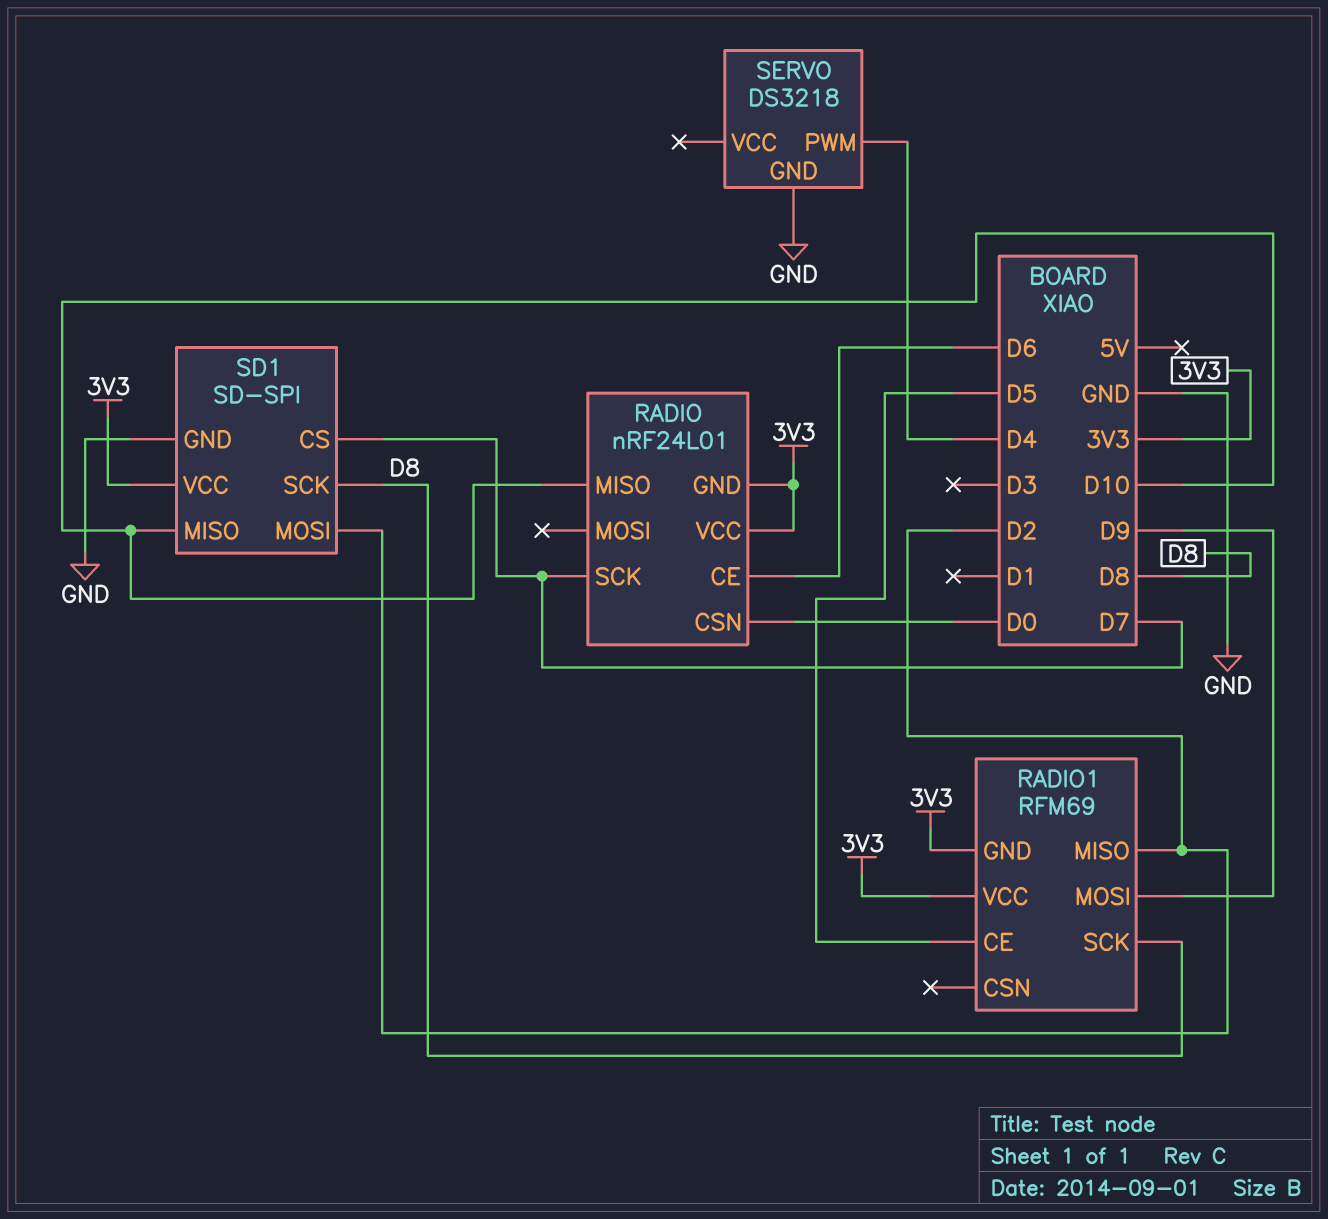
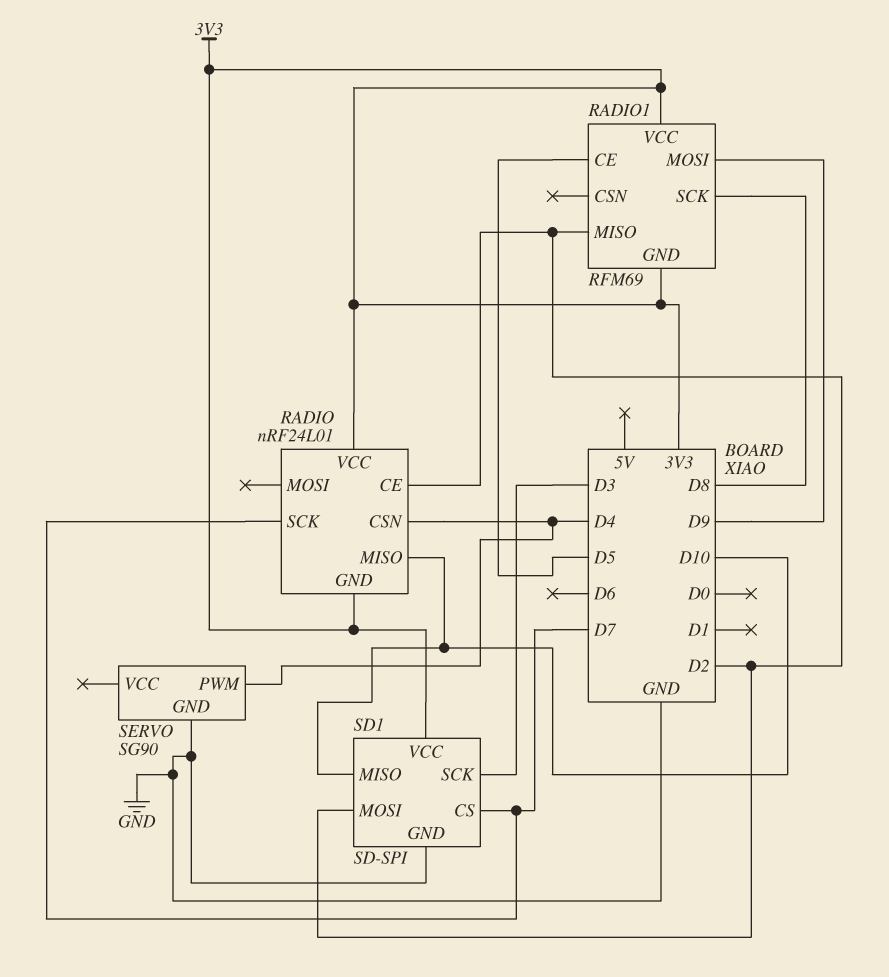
RADIO pin CE: D6 -> D2
RADIO pin CSN: D0 -> D4
SD1 pin SCK: D8 -> D3
SERVO: DS3218 -> SG90

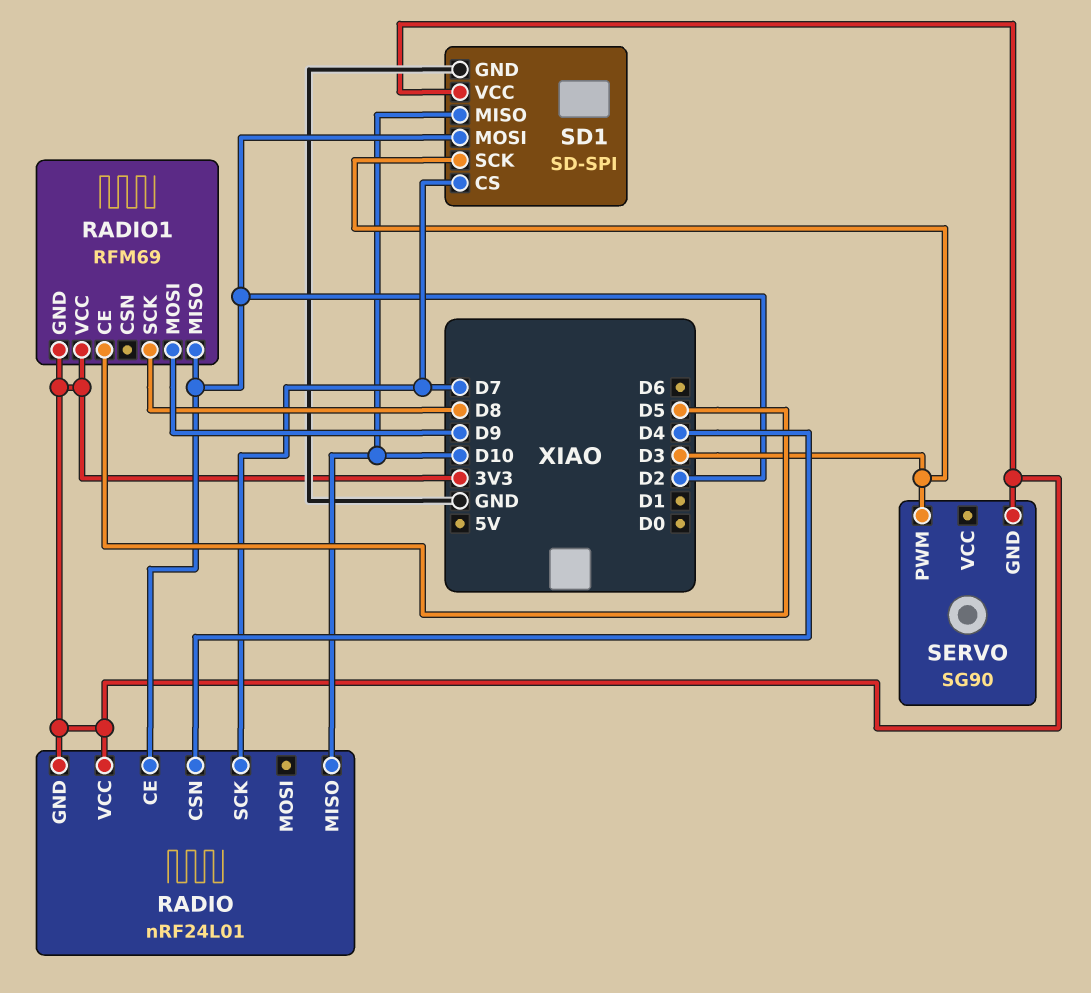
SERVO pin GND: GND -> 3V3
SERVO pin PWM: D4 -> D3

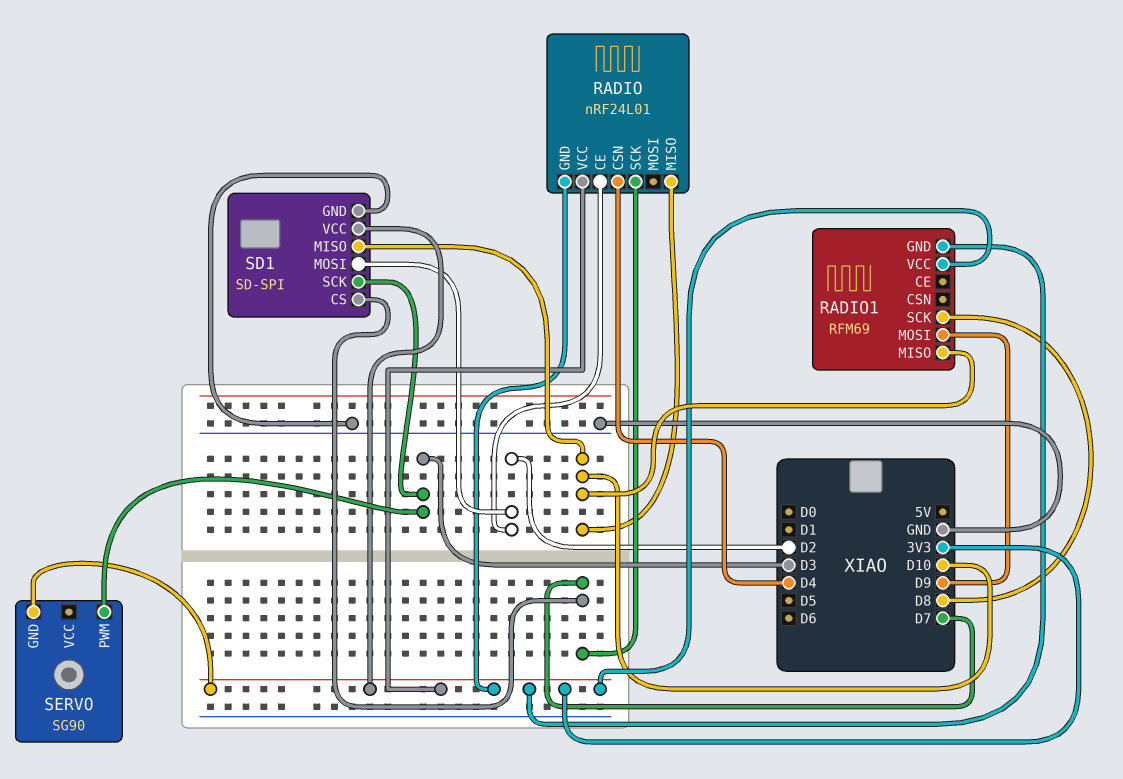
RADIO1 pin CE: D5 -> none
RADIO1 pin MISO: D2 -> D10

